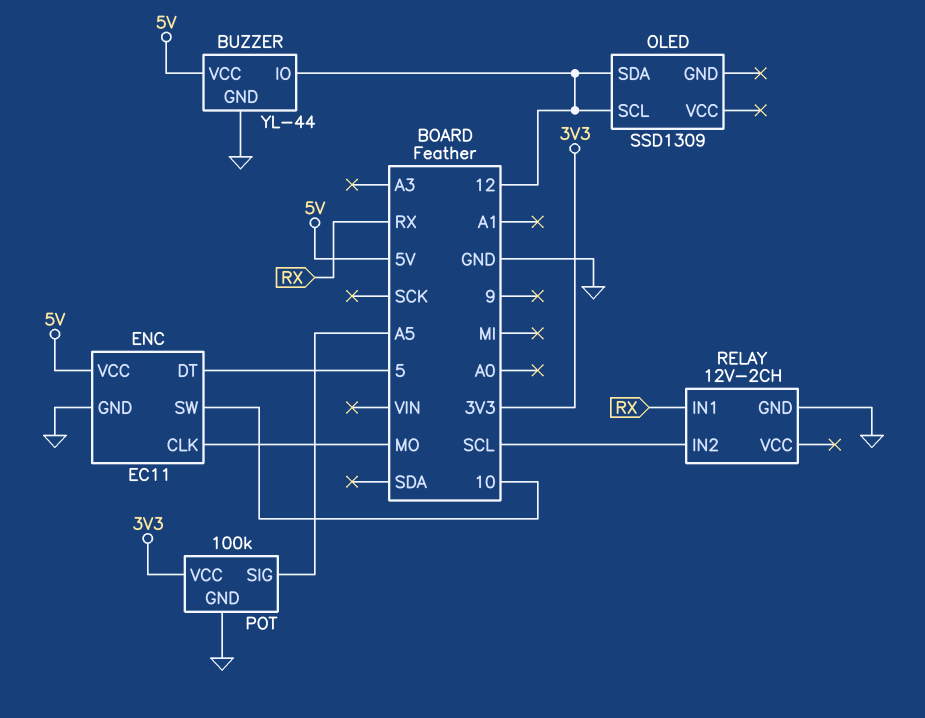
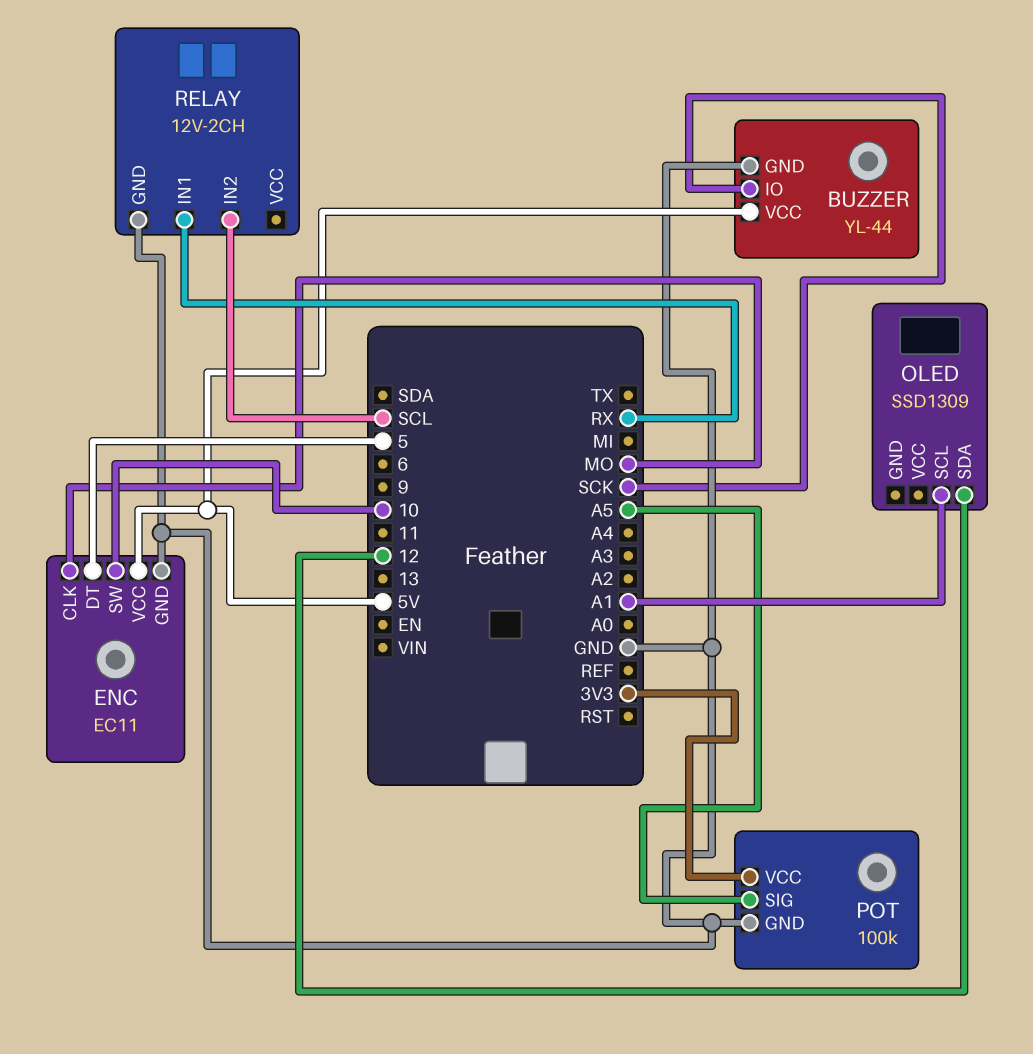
BUZZER pin IO: 12 -> SCK
OLED pin SCL: 12 -> A1

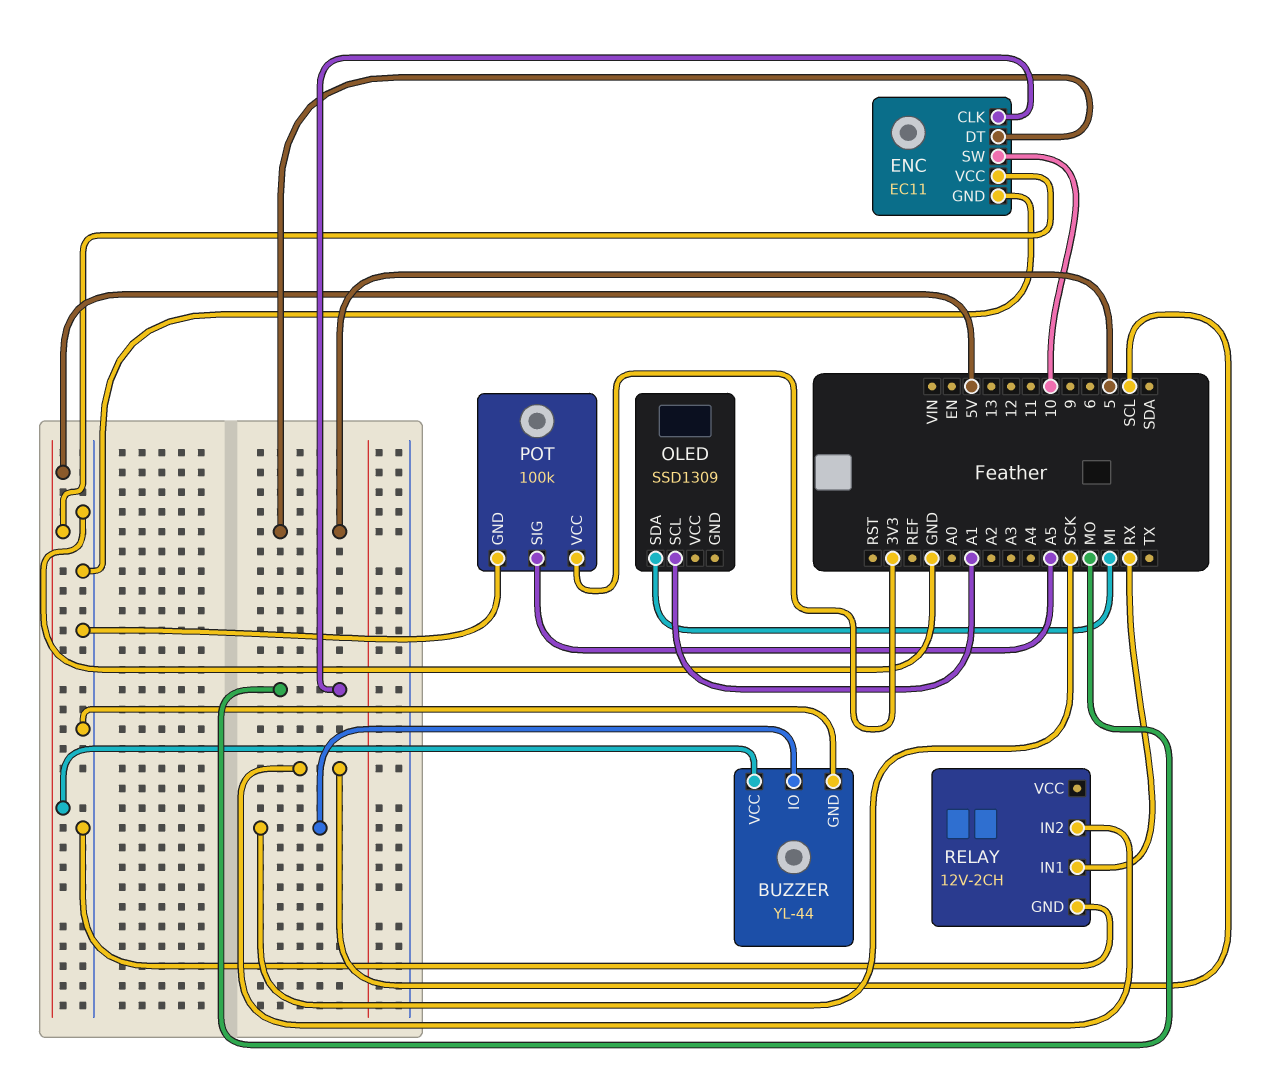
OLED pin SDA: 12 -> MI

